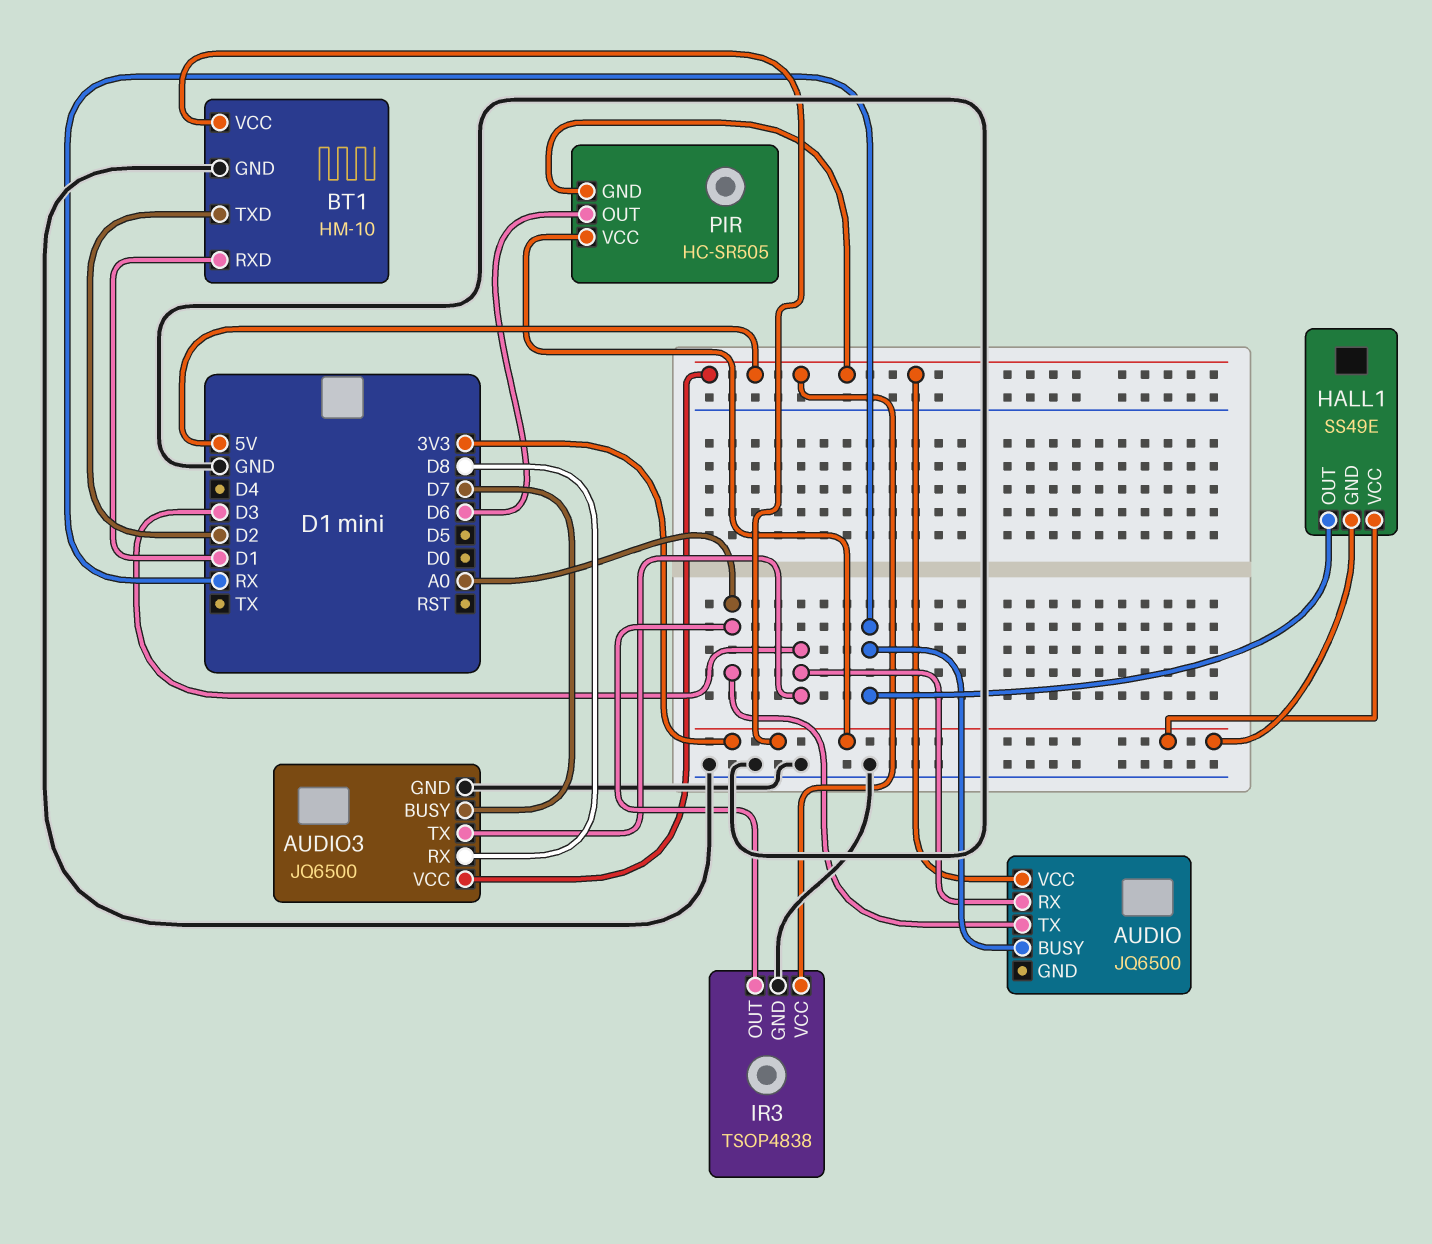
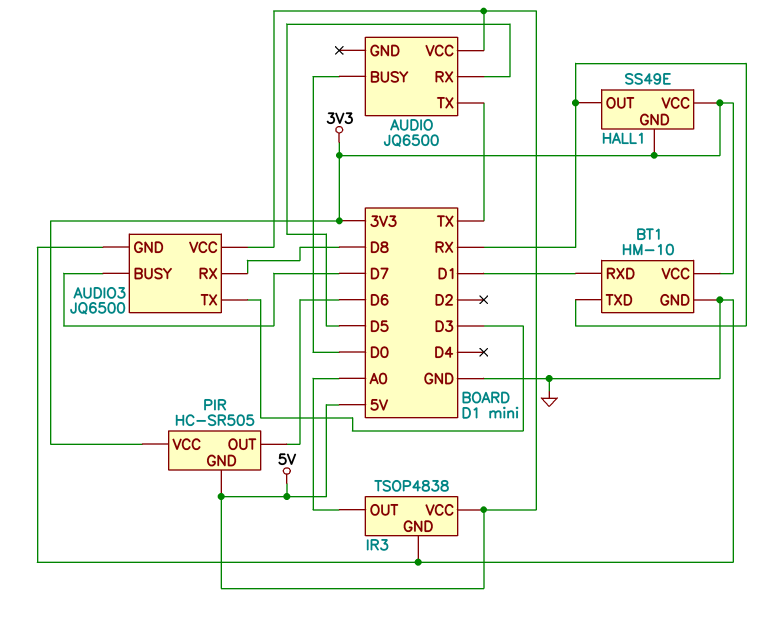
AUDIO pin BUSY: RX -> D0
AUDIO pin RX: D3 -> D5
AUDIO pin TX: A0 -> TX
BT1 pin TXD: D2 -> RX

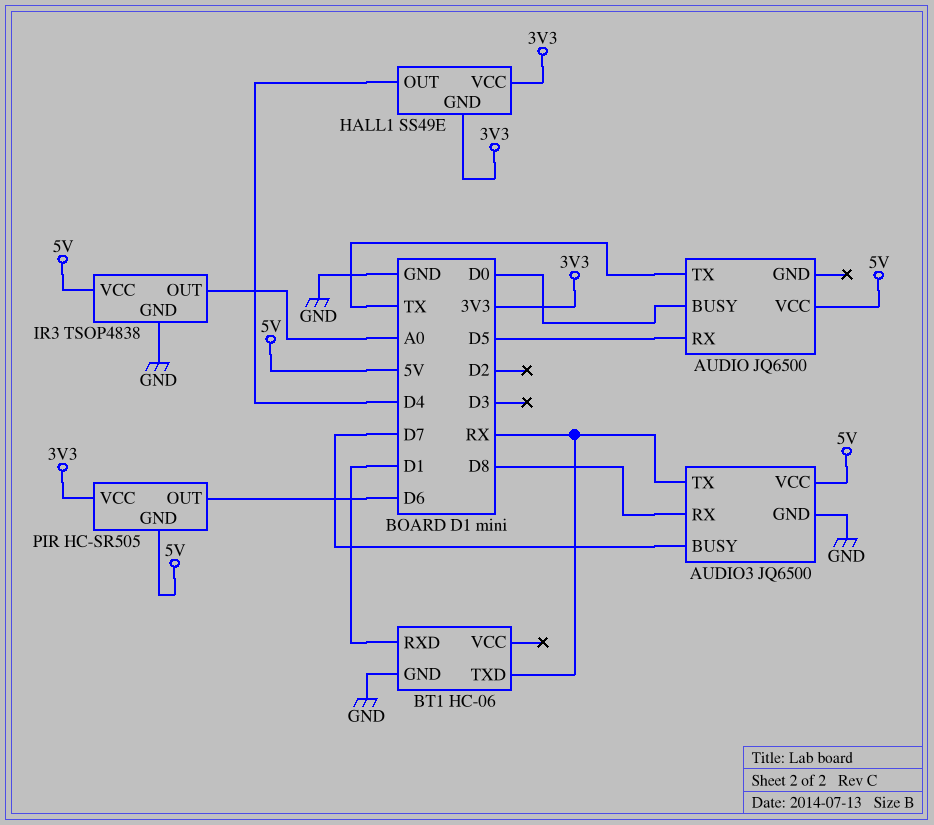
AUDIO3 pin TX: D3 -> RX
BT1: HM-10 -> HC-06
BT1 pin VCC: 3V3 -> none
HALL1 pin OUT: RX -> D4

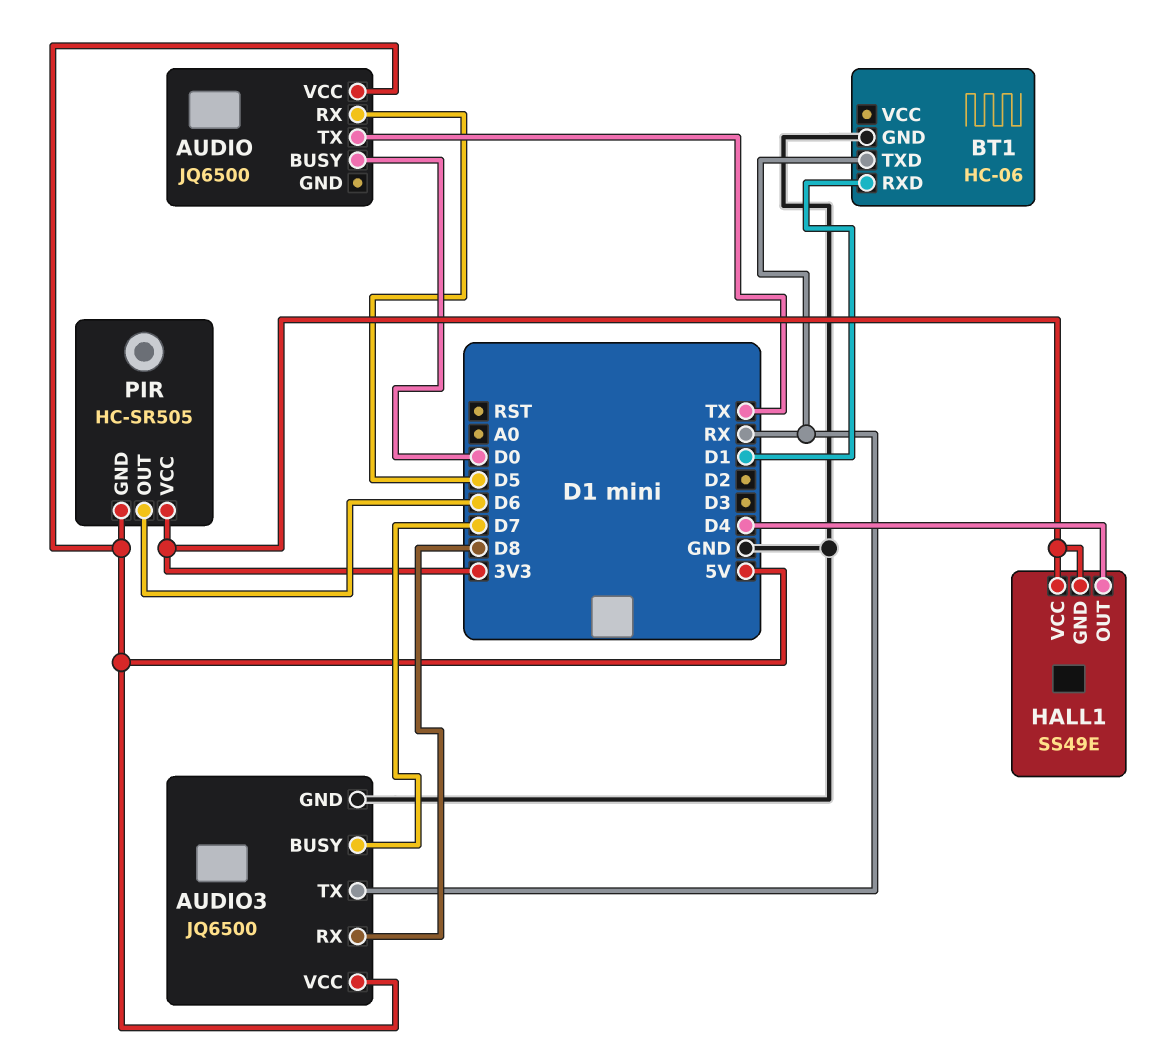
IR3: TSOP4838 -> none
IR3 pin GND: GND -> none
IR3 pin OUT: A0 -> none
IR3 pin VCC: 5V -> none

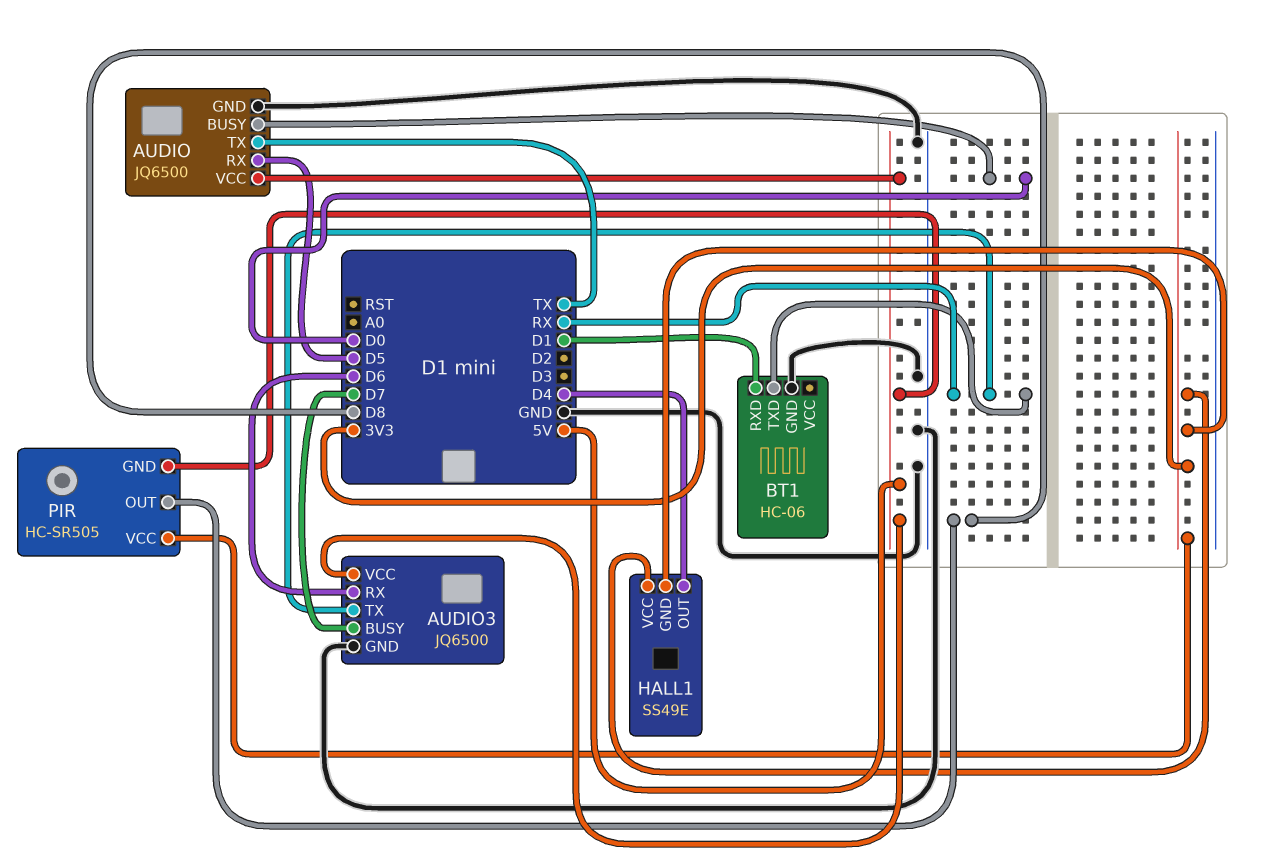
AUDIO pin GND: none -> GND
AUDIO3 pin RX: D8 -> D6
PIR pin OUT: D6 -> D8

